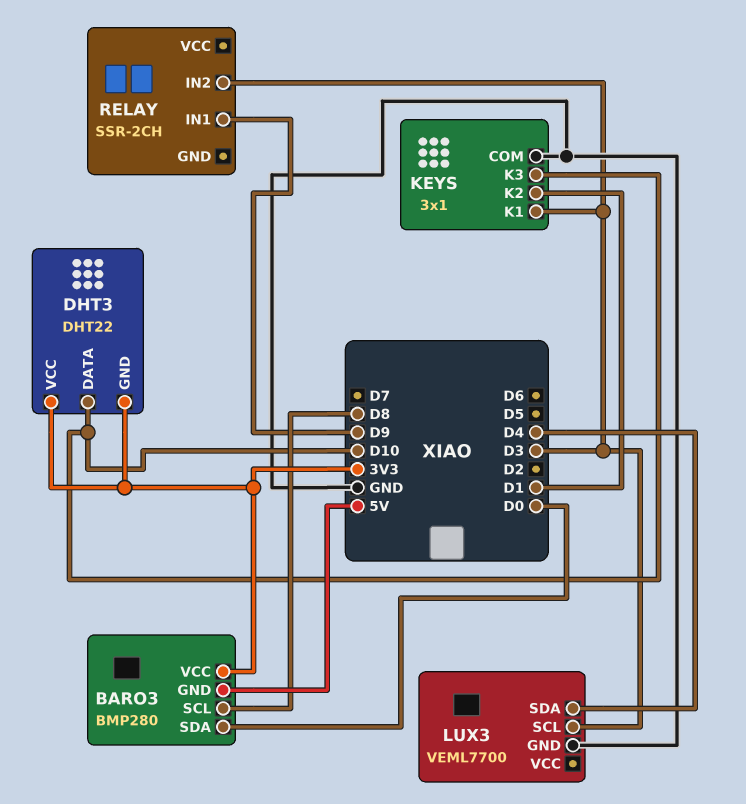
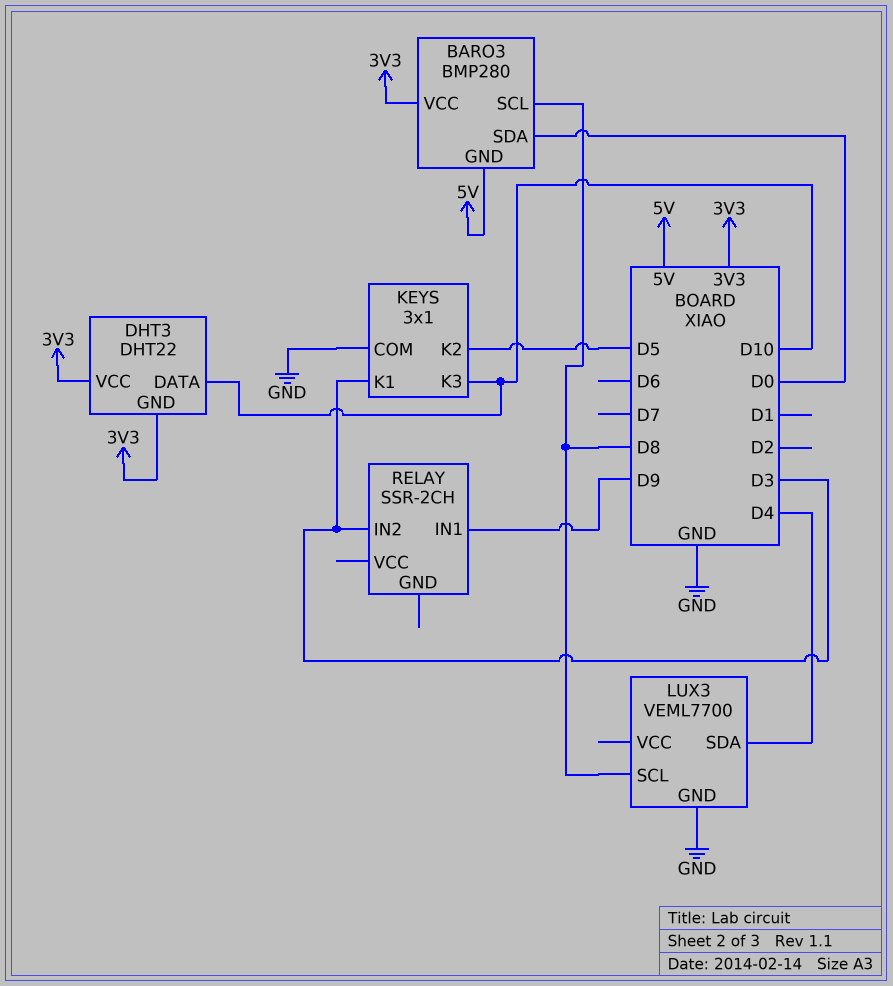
KEYS pin K2: D1 -> D5
LUX3 pin SCL: D3 -> D8

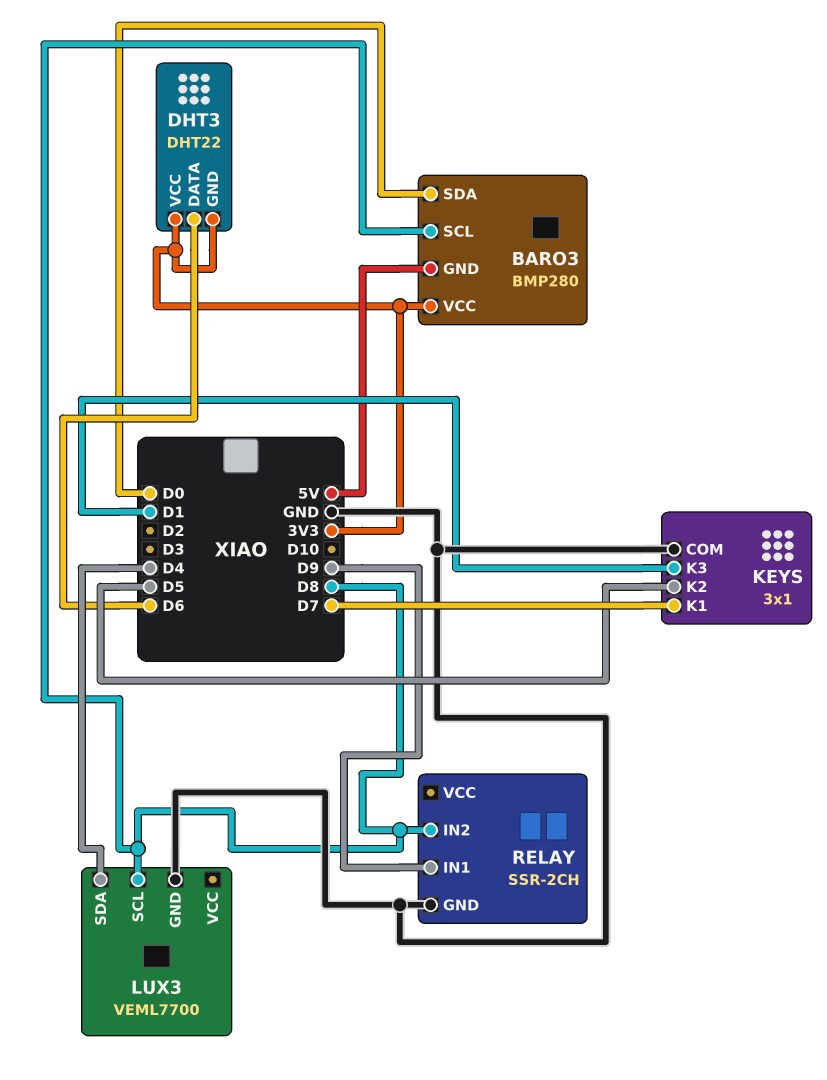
DHT3 pin DATA: D10 -> D6
KEYS pin K1: D3 -> D7
KEYS pin K3: D10 -> D1
RELAY pin GND: none -> GND
RELAY pin IN2: D3 -> D8

